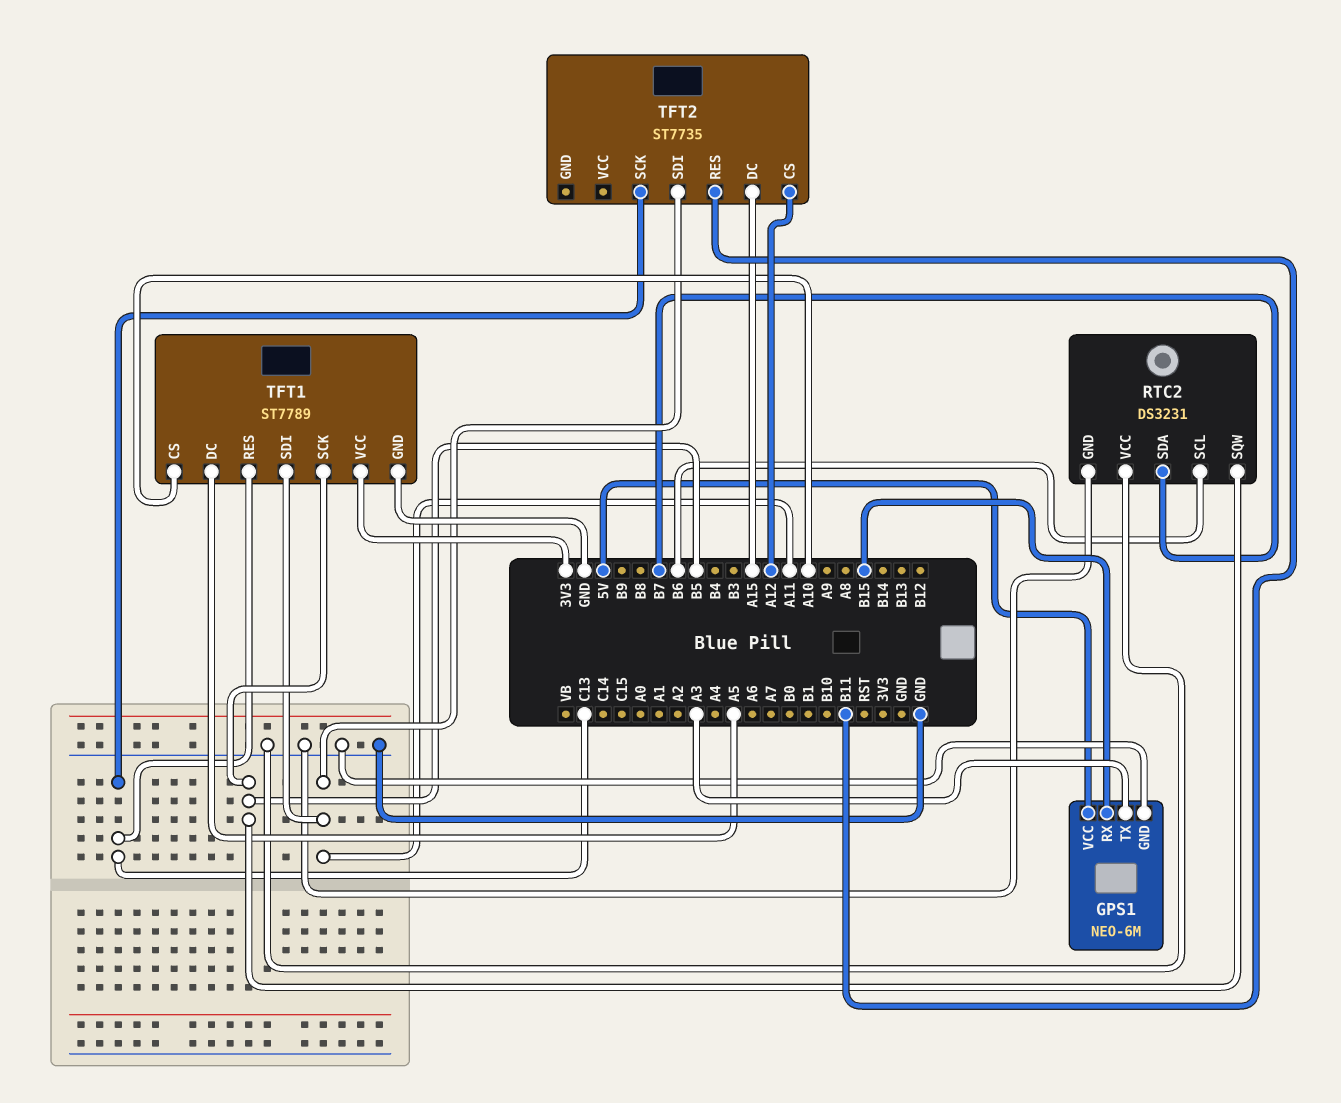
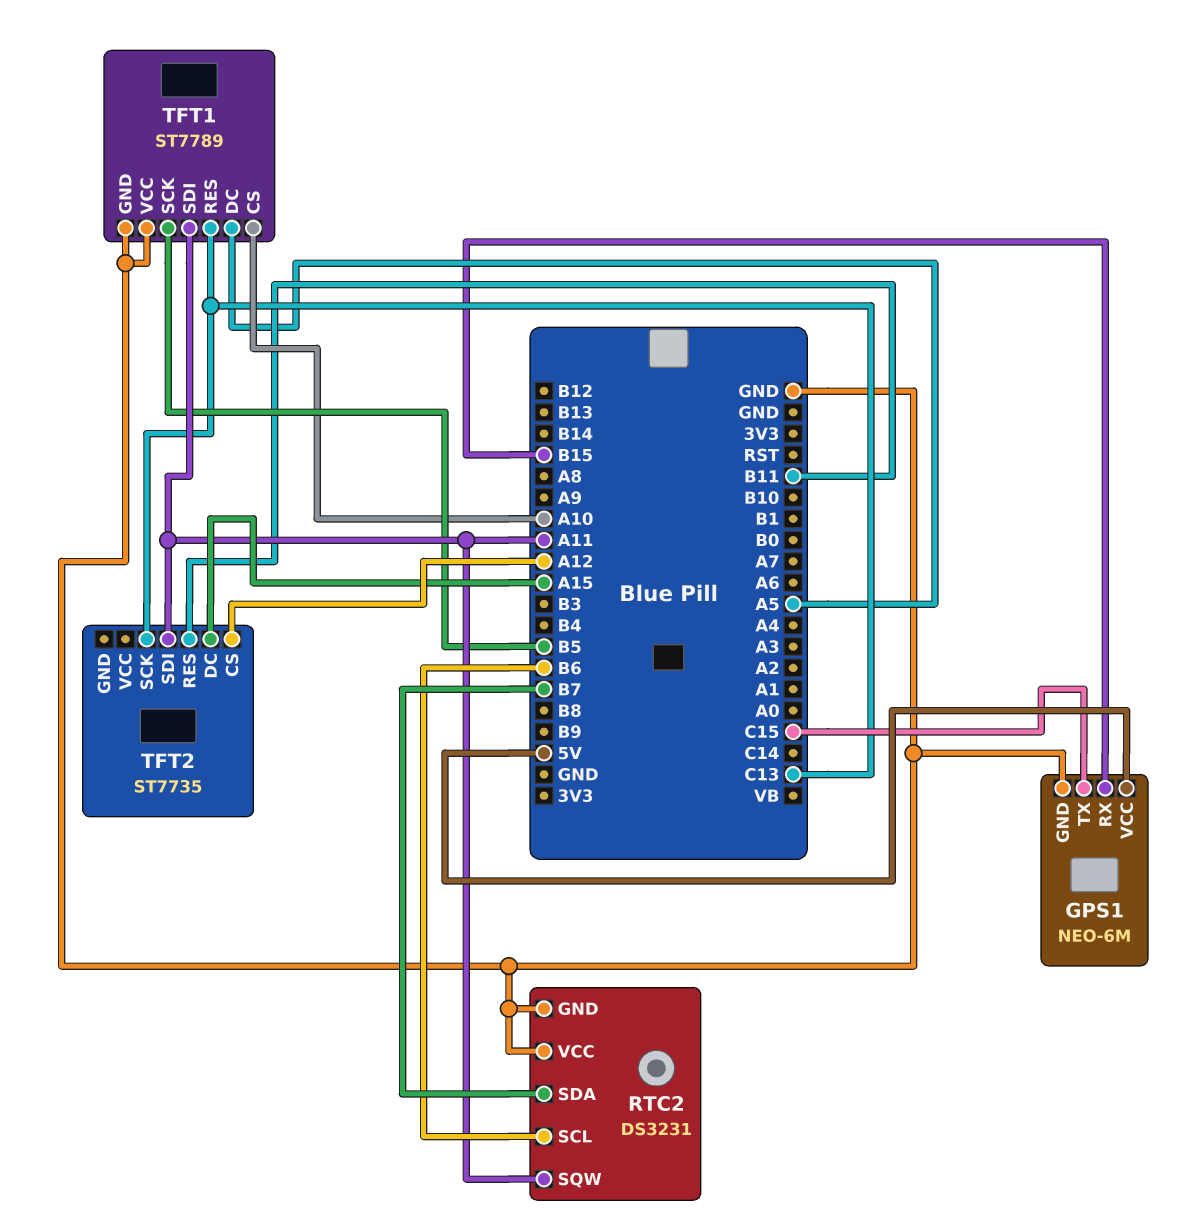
GPS1 pin TX: A3 -> C15
RTC2 pin SQW: B5 -> A11
TFT1 pin VCC: 3V3 -> GND

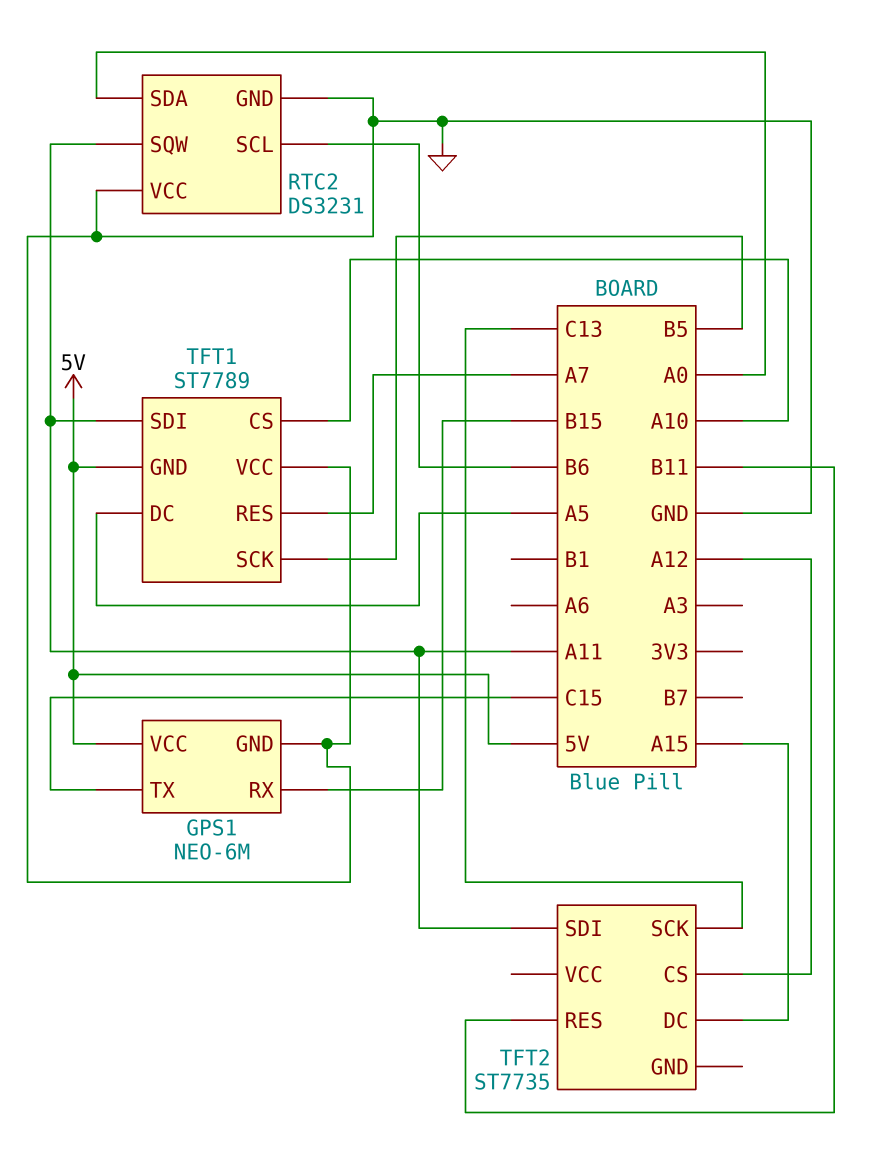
RTC2 pin SDA: B7 -> A0
TFT1 pin GND: GND -> 5V
TFT1 pin RES: C13 -> A7

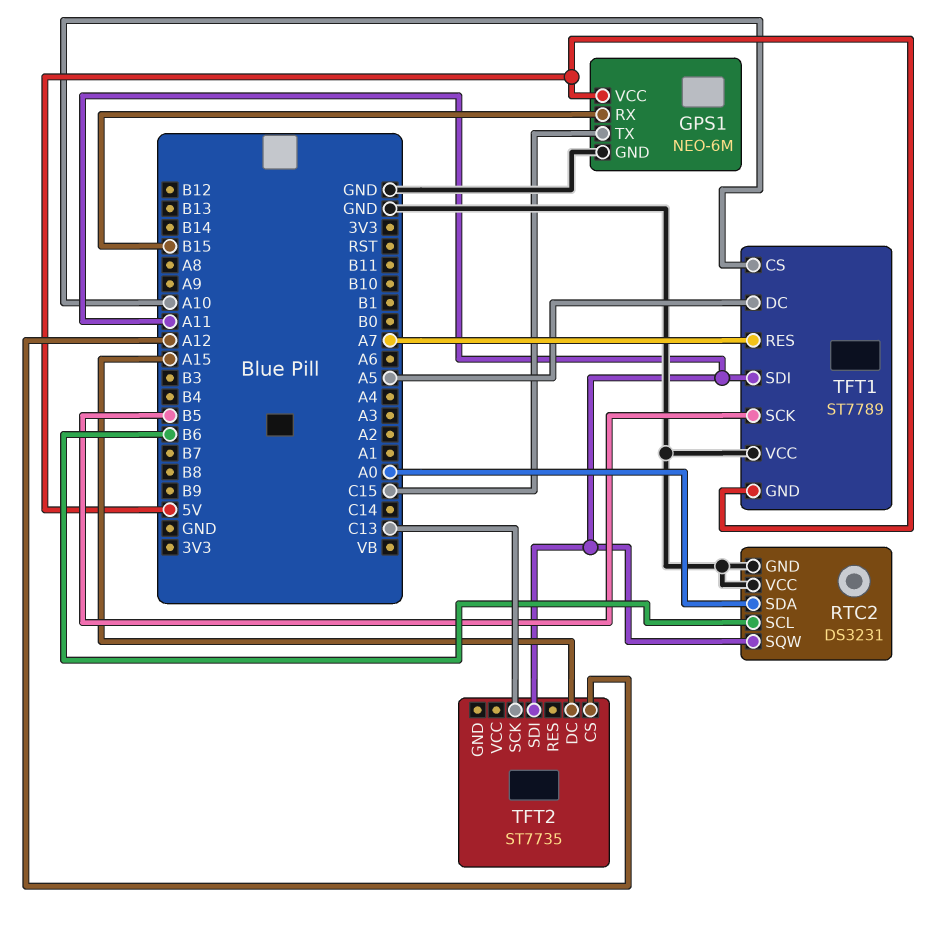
TFT2 pin RES: B11 -> none

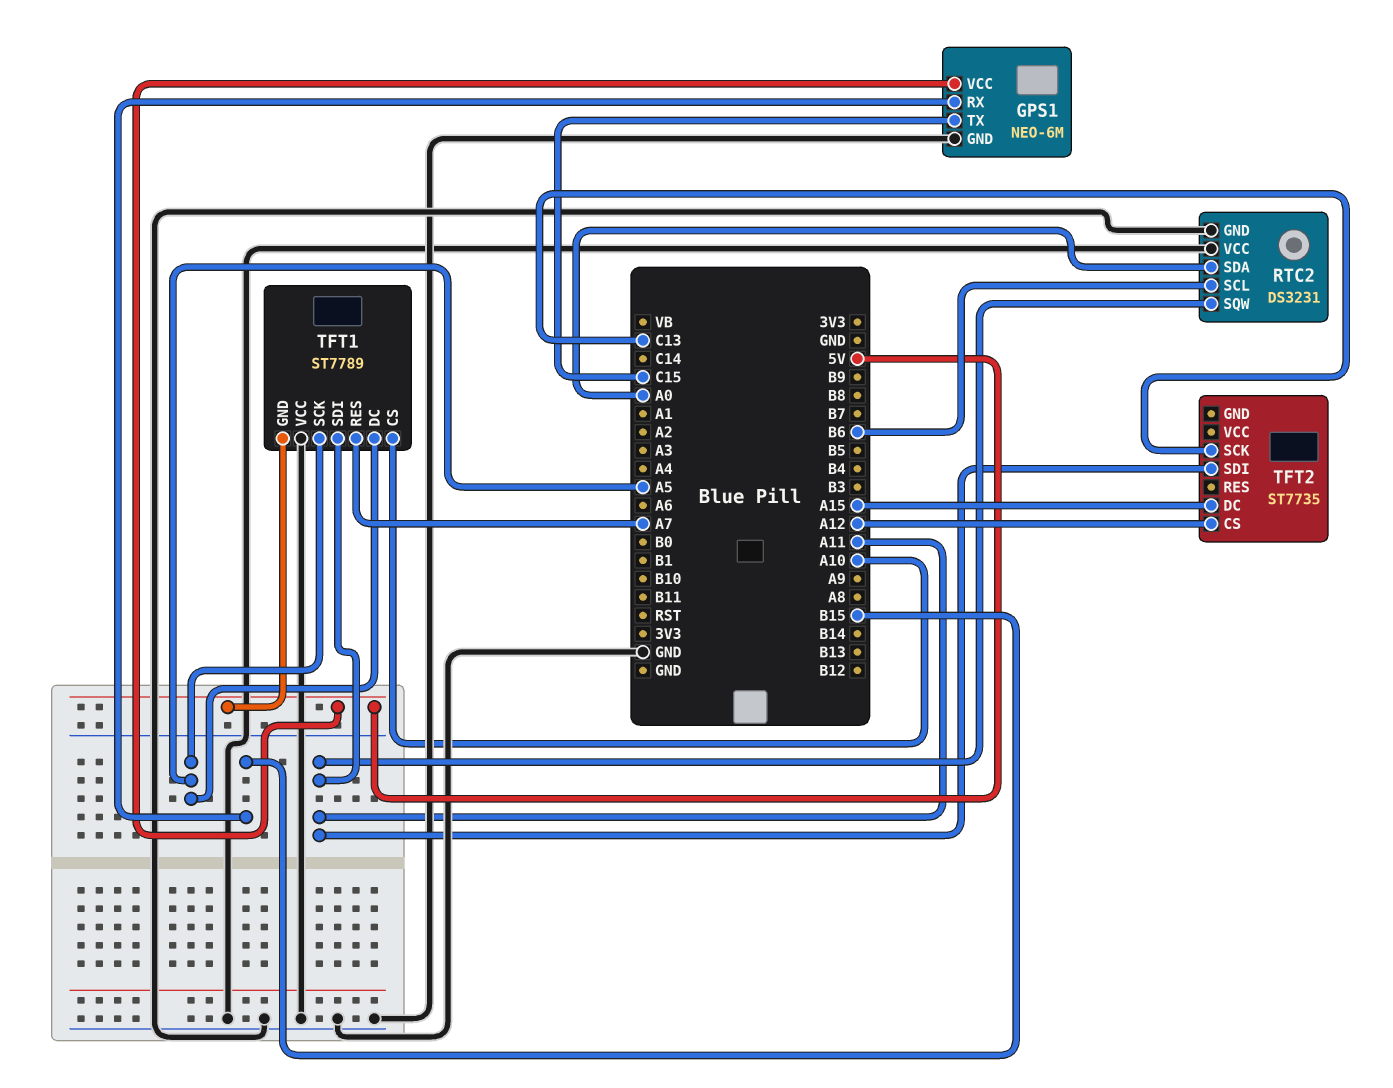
TFT1 pin SCK: B5 -> A5

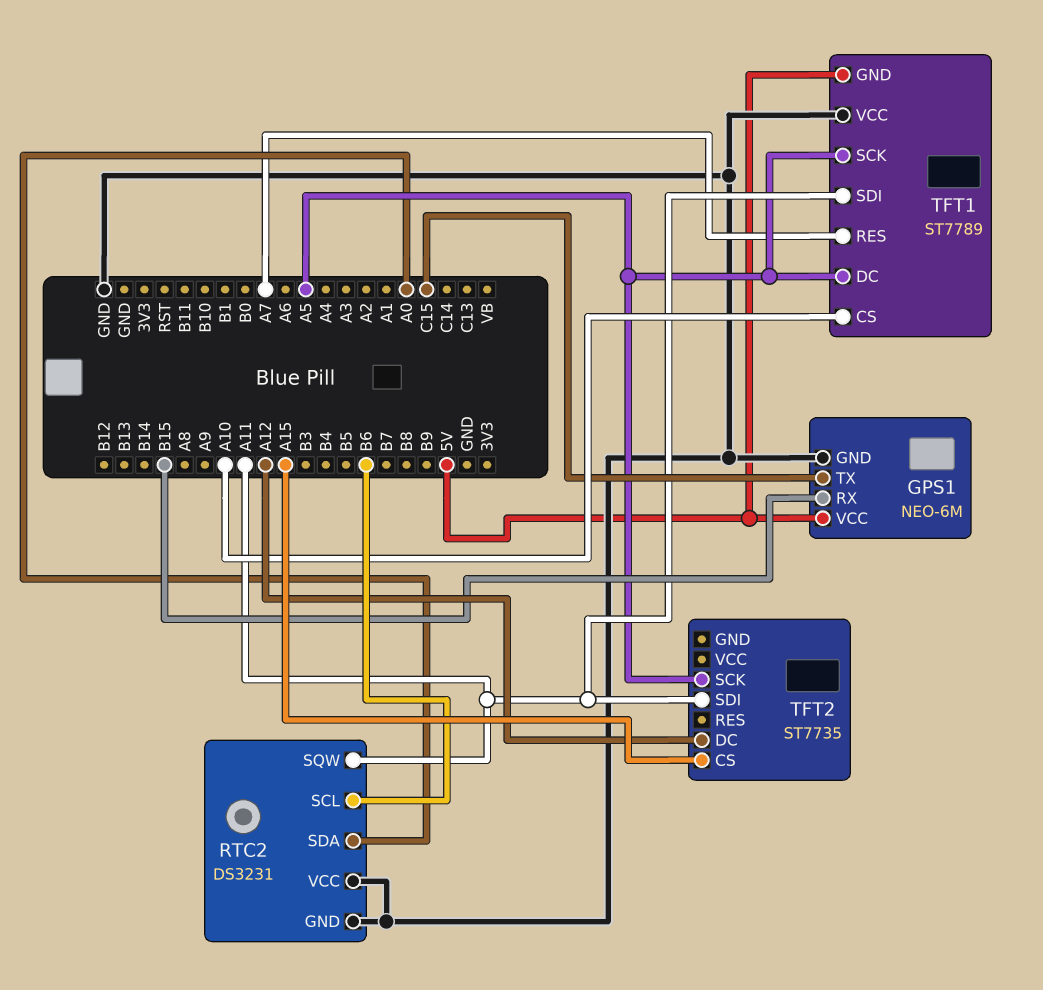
TFT2 pin CS: A12 -> A15
TFT2 pin DC: A15 -> A12
TFT2 pin SCK: C13 -> A5

